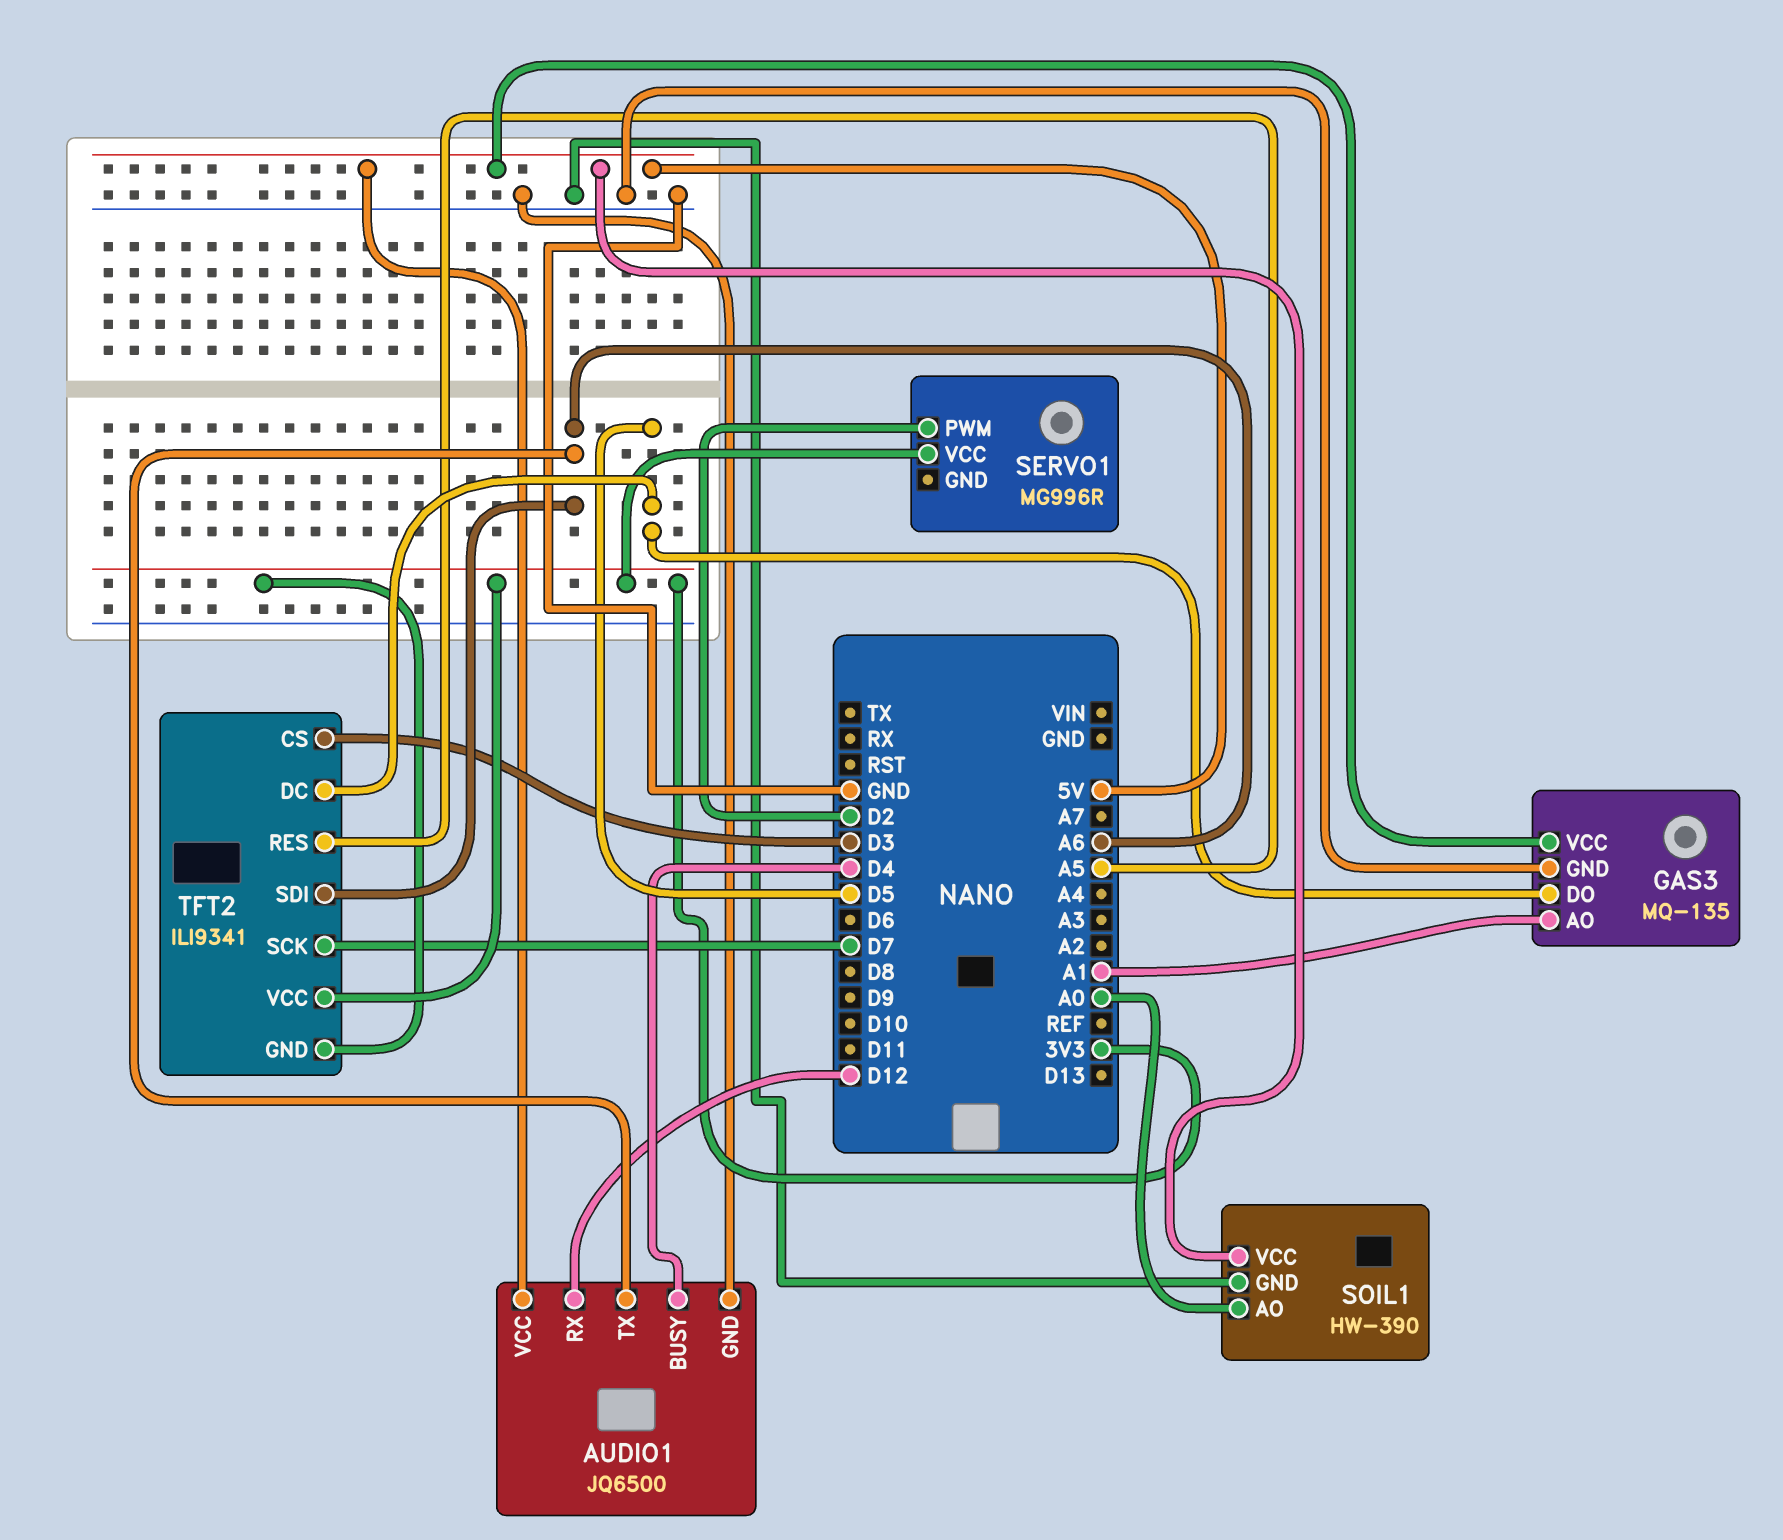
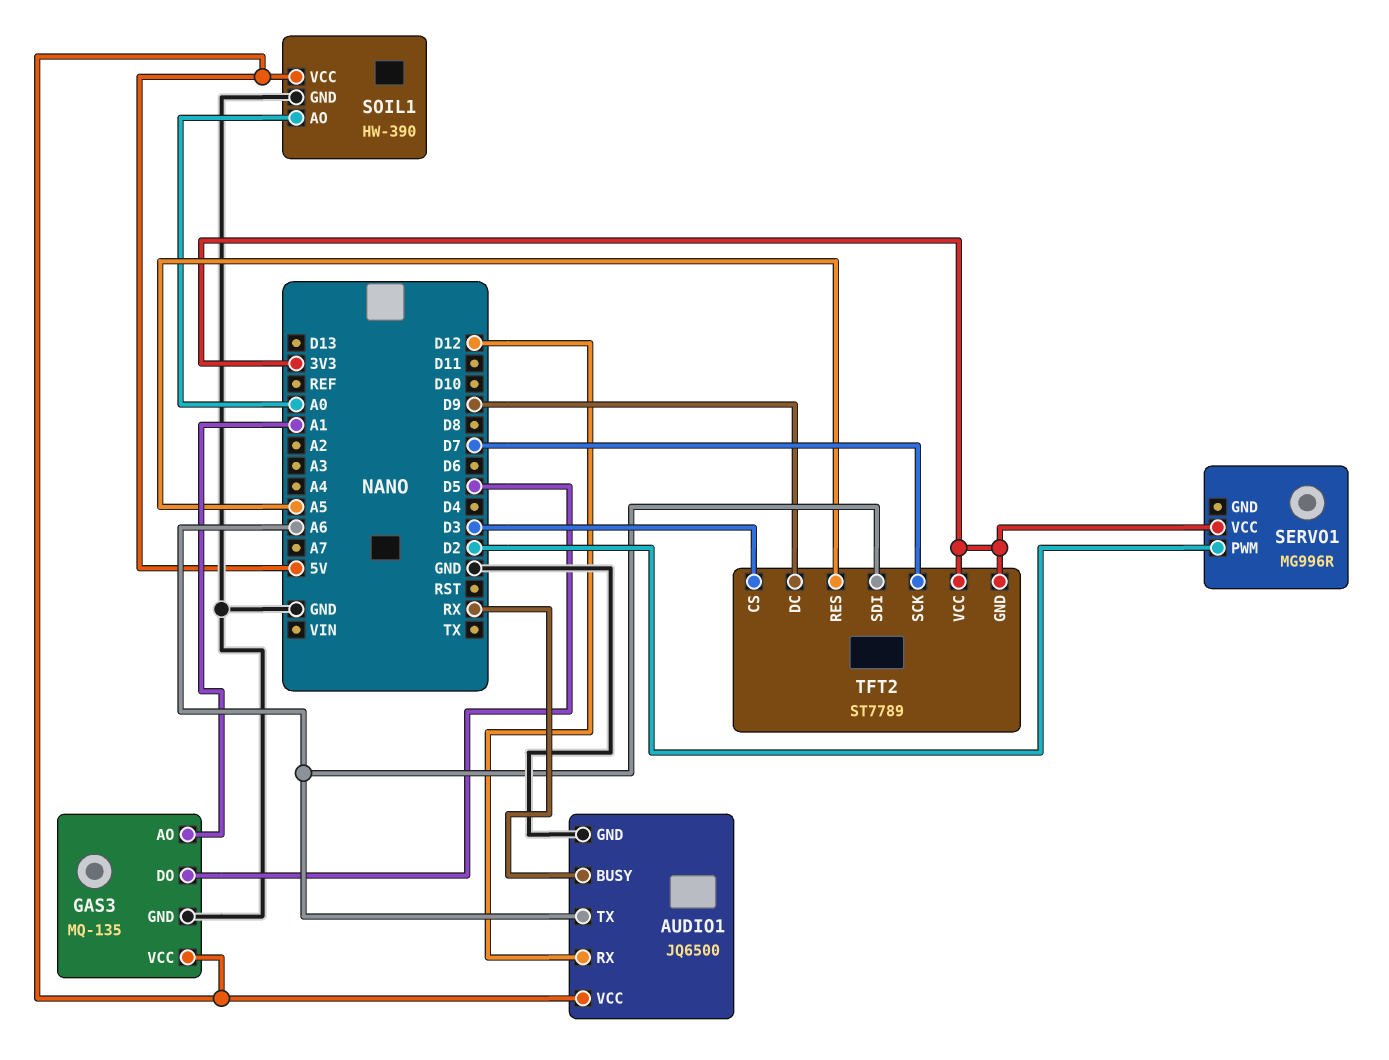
AUDIO1 pin BUSY: D4 -> RX
TFT2: ILI9341 -> ST7789
TFT2 pin DC: D5 -> D9

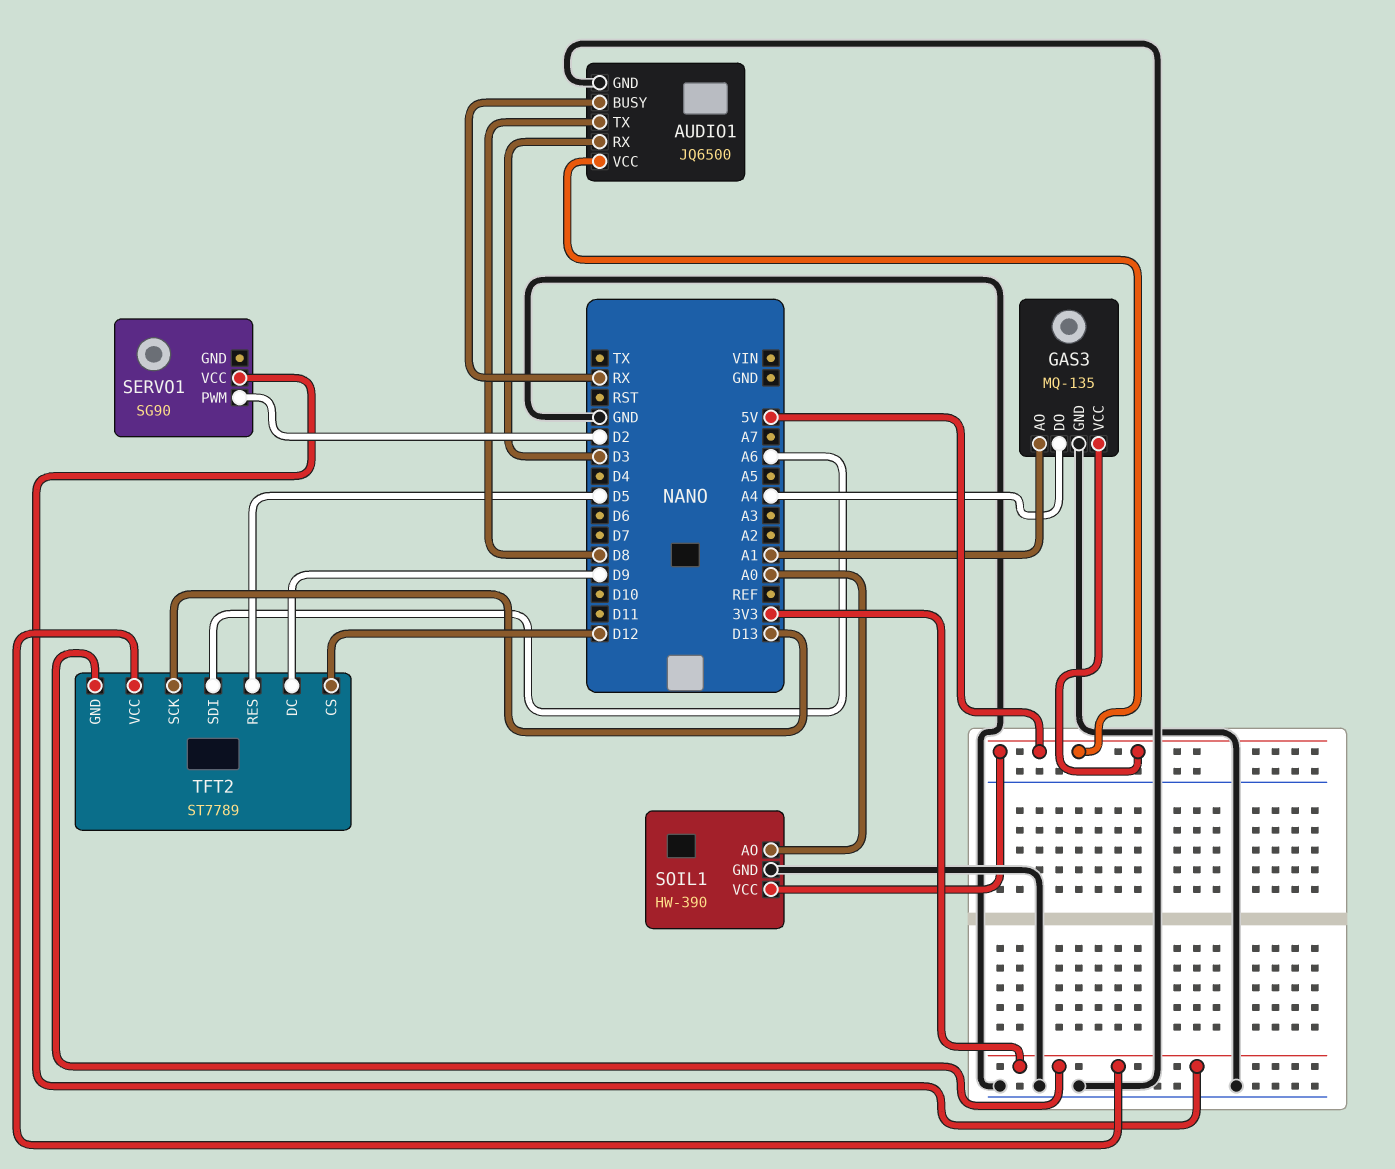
AUDIO1 pin RX: D12 -> D3
AUDIO1 pin TX: A6 -> D8
GAS3 pin DO: D5 -> A4
SERVO1: MG996R -> SG90
TFT2 pin CS: D3 -> D12
TFT2 pin RES: A5 -> D5
TFT2 pin SCK: D7 -> D13

